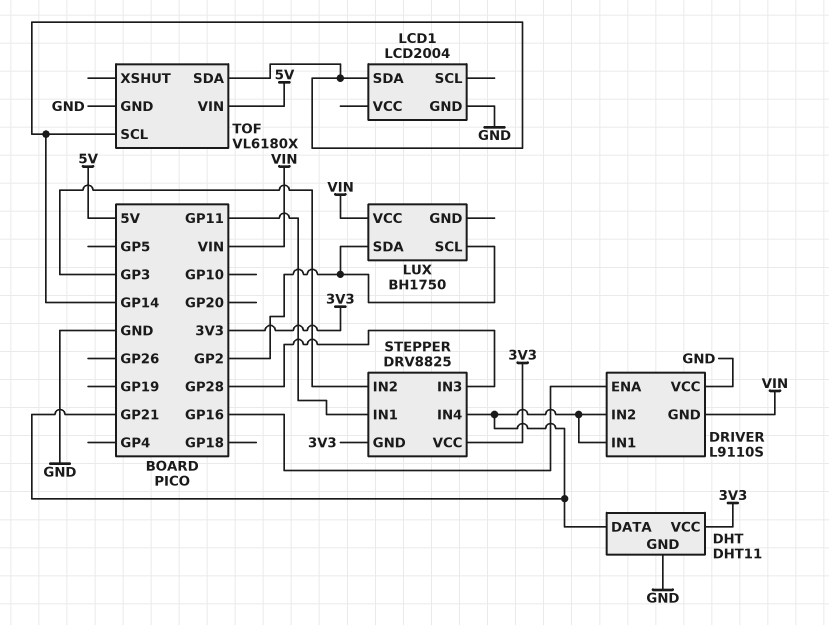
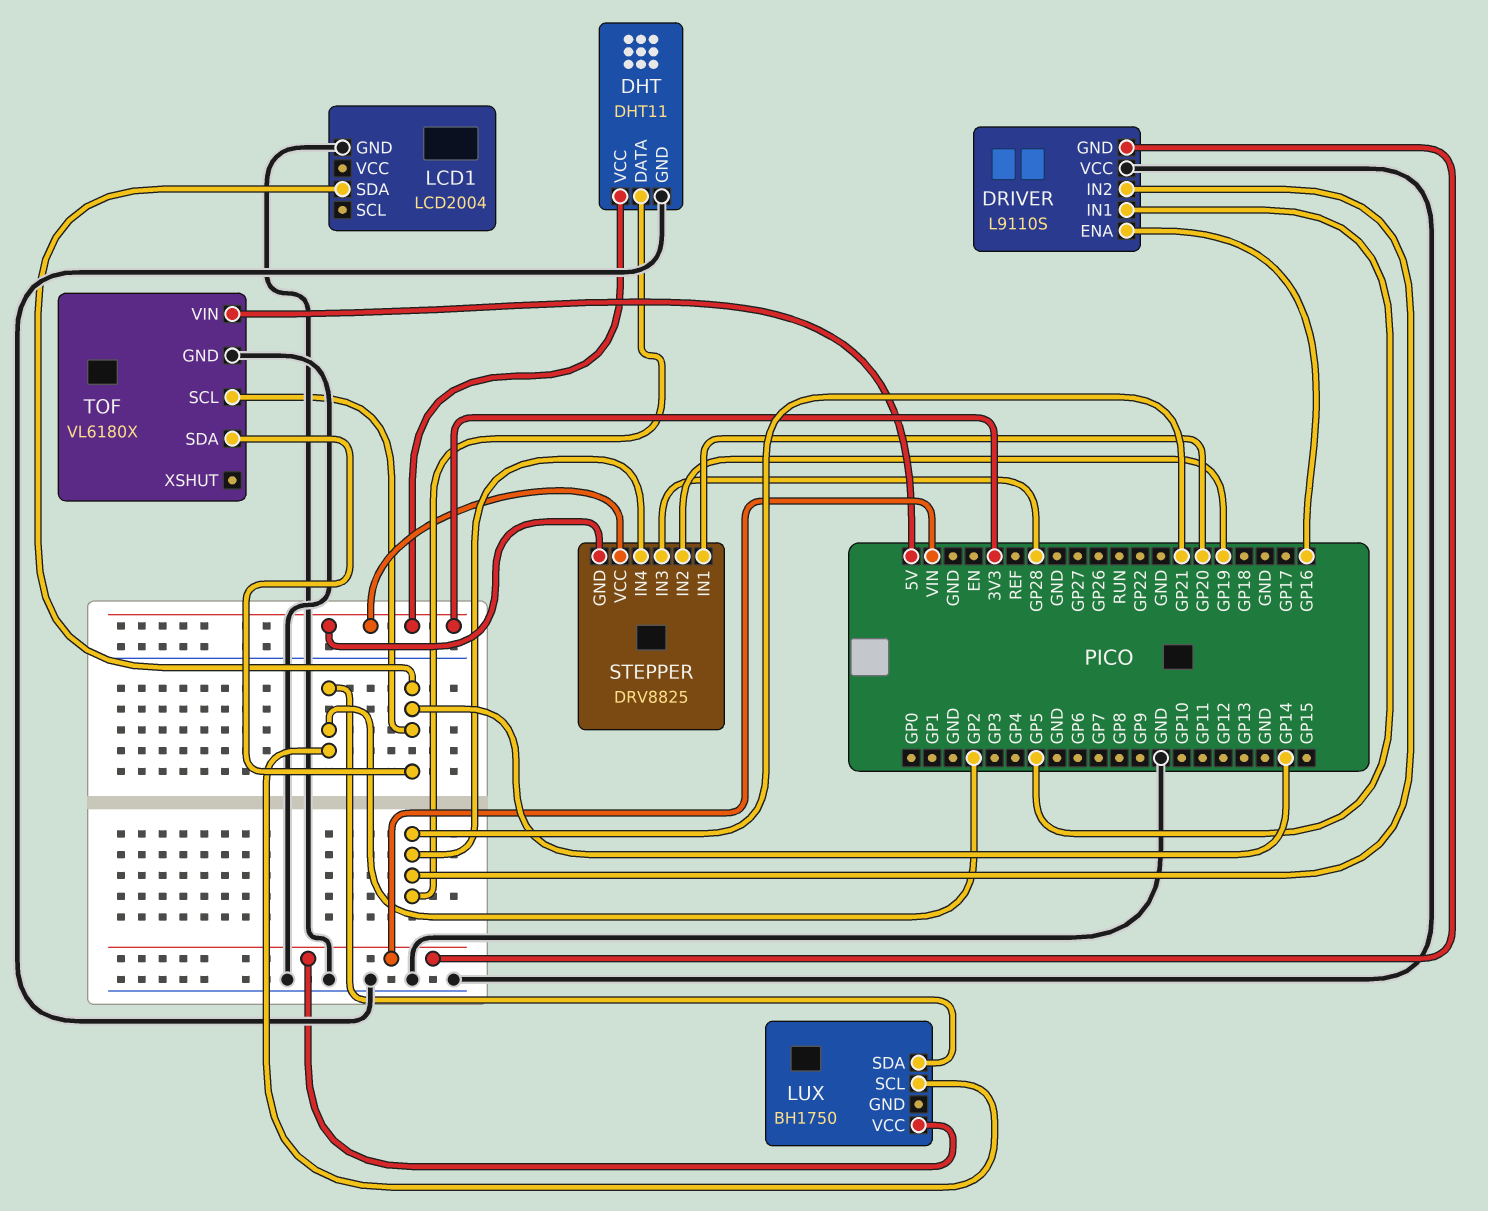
DRIVER pin IN1: GP21 -> GP5
STEPPER pin IN1: GP11 -> GP20
STEPPER pin IN2: GP3 -> GP19

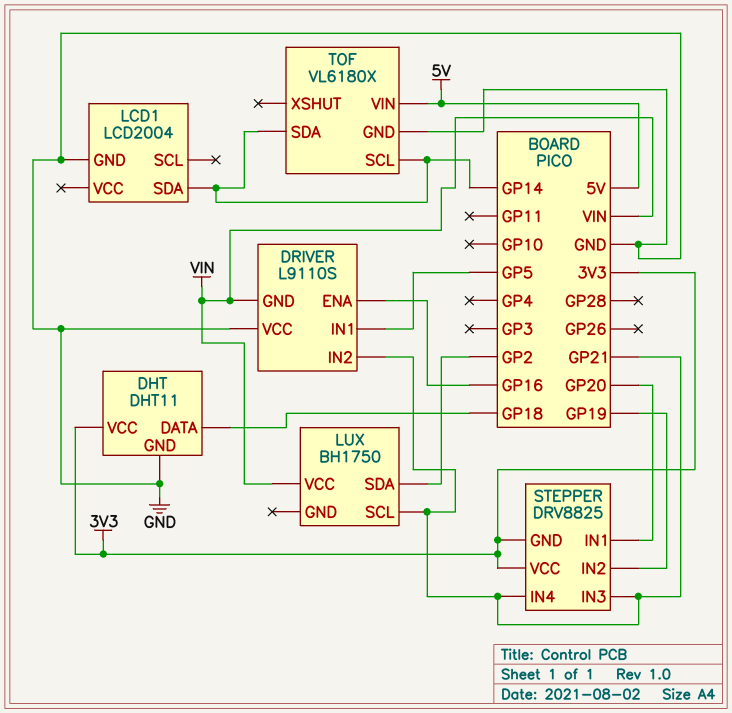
DHT pin DATA: GP21 -> GP18
LUX pin SCL: GP2 -> GP21
STEPPER pin IN3: GP28 -> GP21

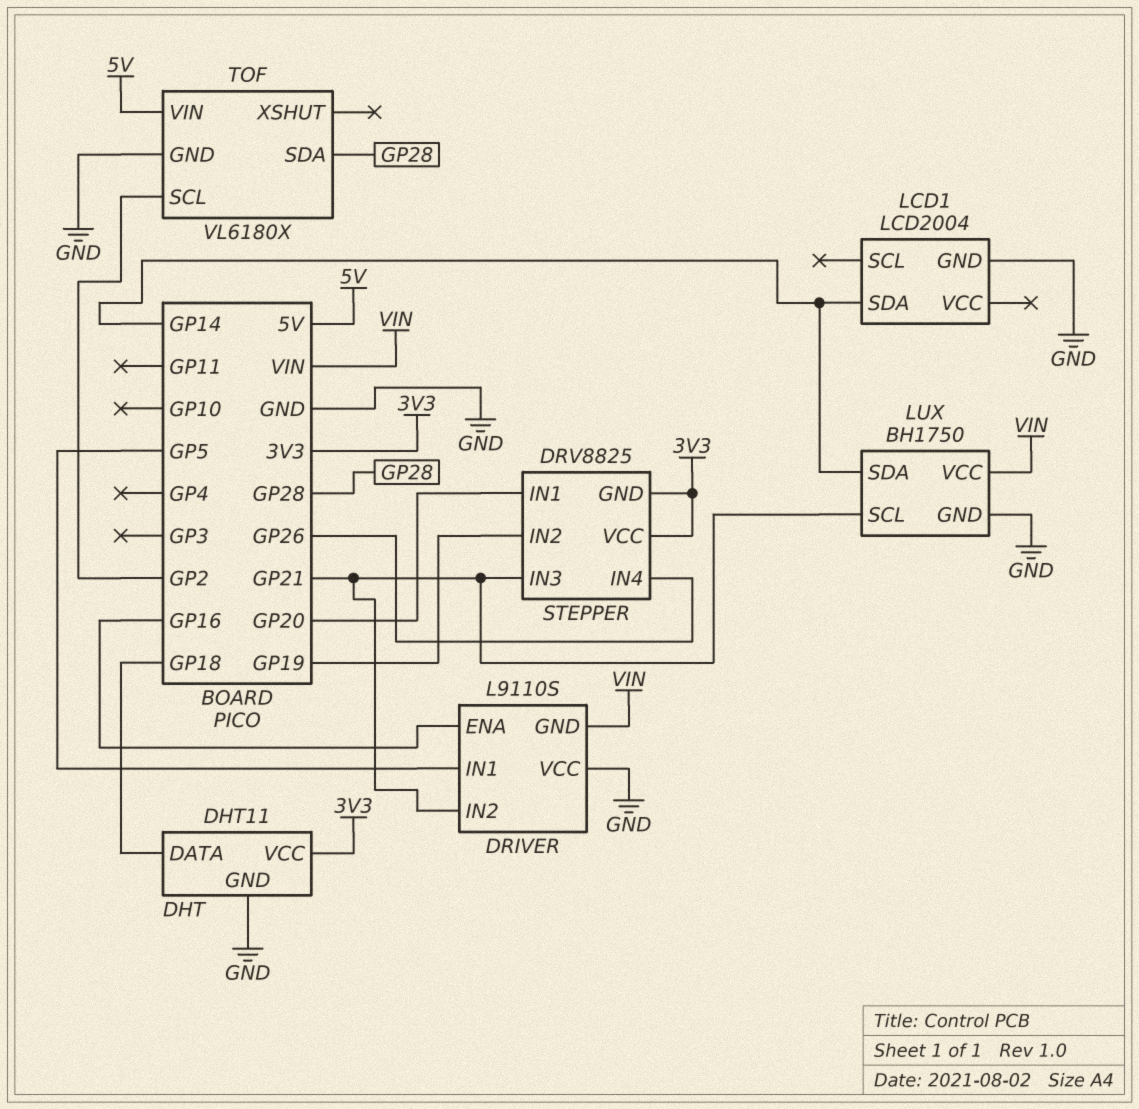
LUX pin GND: none -> GND
LUX pin SDA: GP2 -> GP14
STEPPER pin IN4: GP21 -> GP26
TOF pin SCL: GP14 -> GP2
TOF pin SDA: GP14 -> GP28

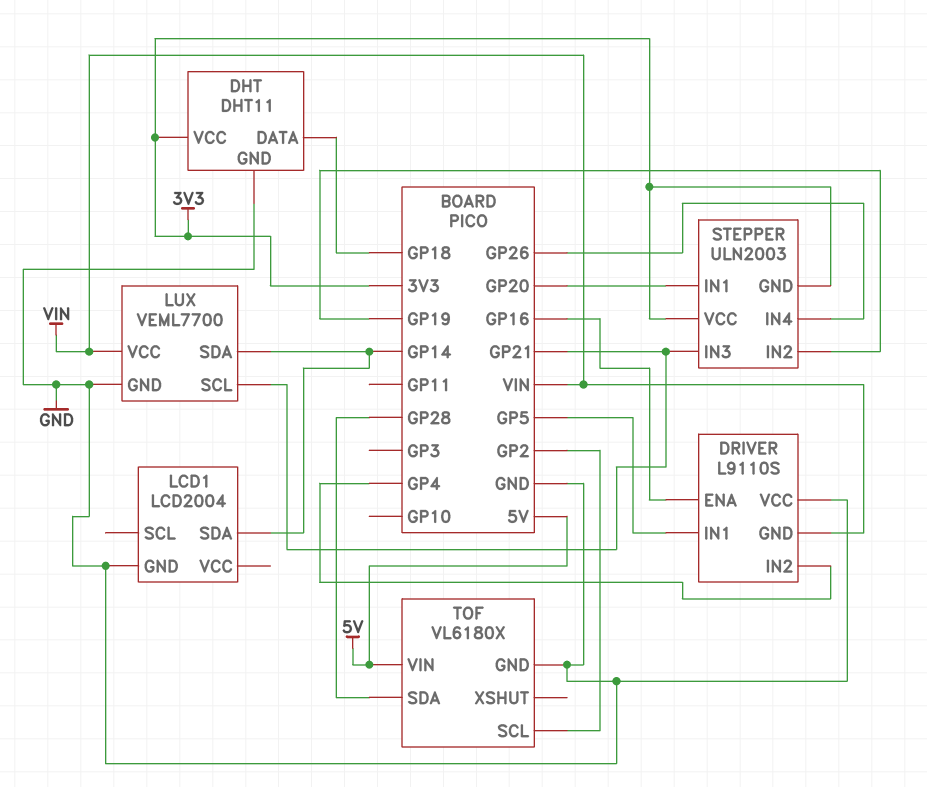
DRIVER pin IN2: GP21 -> GP4
LUX: BH1750 -> VEML7700
STEPPER: DRV8825 -> ULN2003

